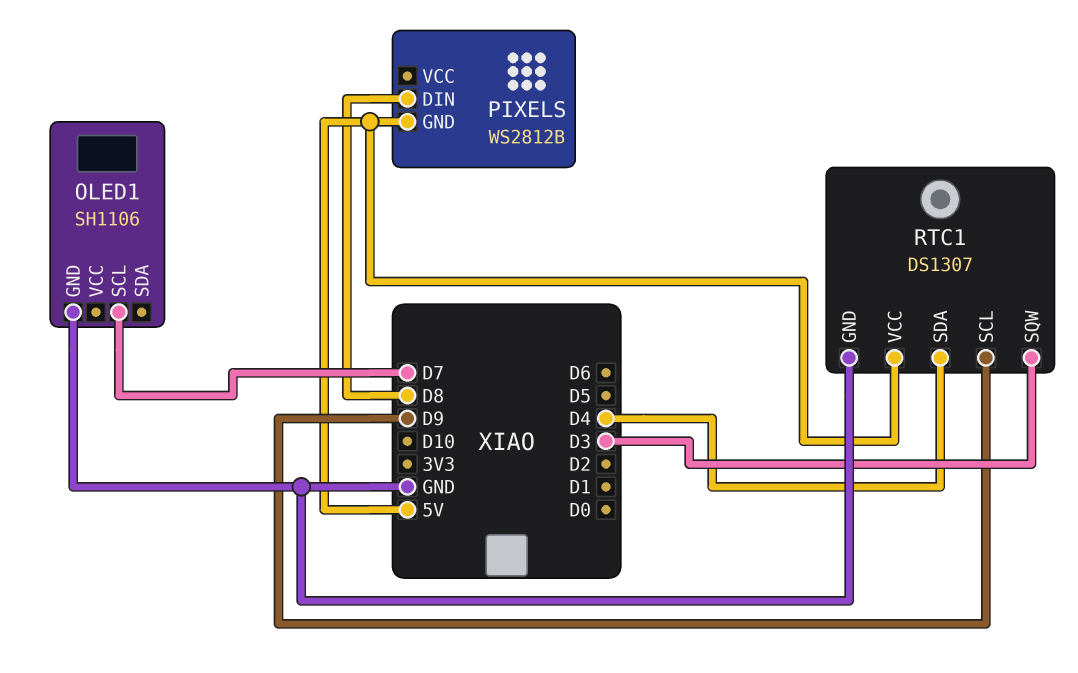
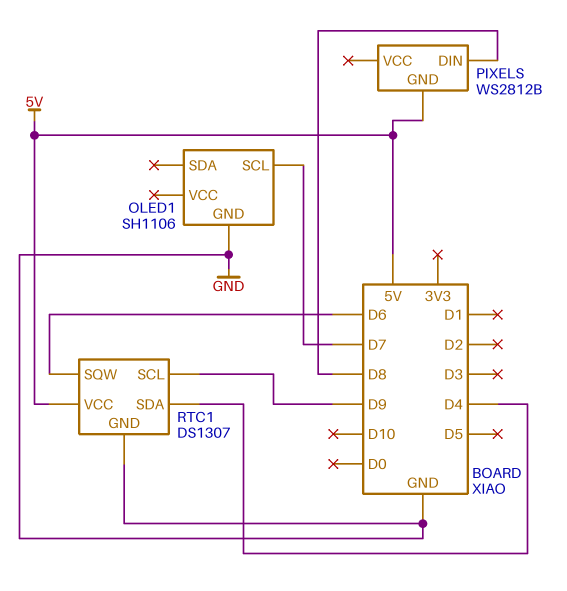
RTC1 pin SQW: D3 -> D6

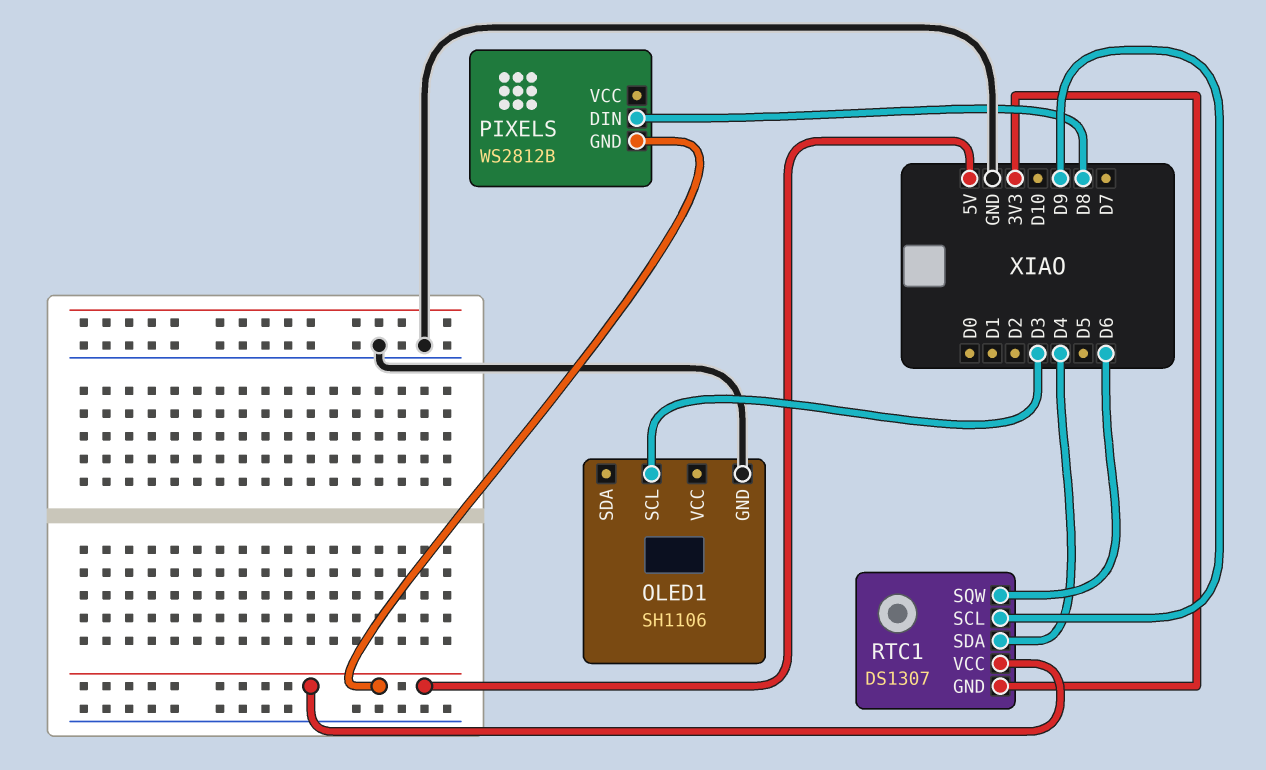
OLED1 pin SCL: D7 -> D3
RTC1 pin GND: GND -> 3V3

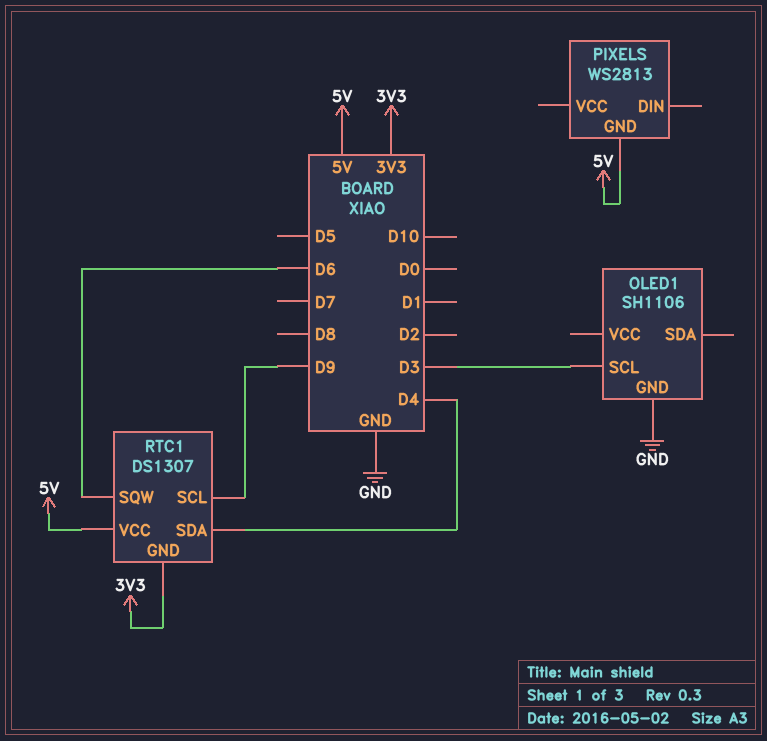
PIXELS: WS2812B -> WS2813
PIXELS pin DIN: D8 -> none

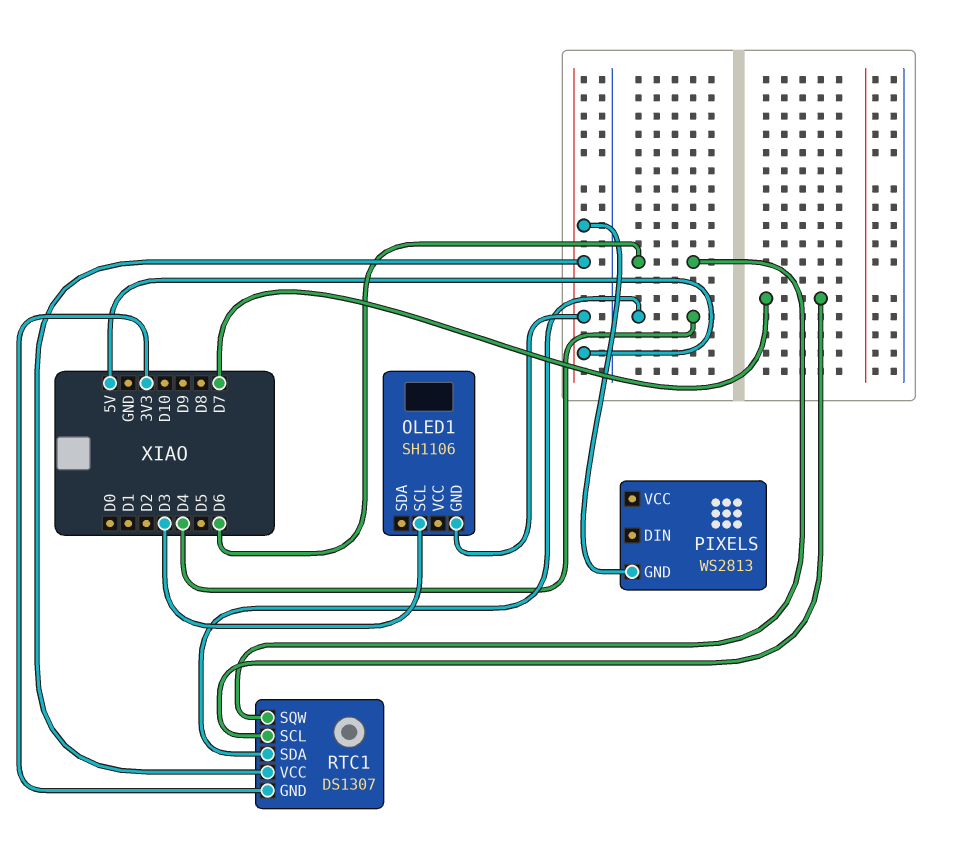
OLED1 pin GND: GND -> 5V
RTC1 pin SCL: D9 -> D7

